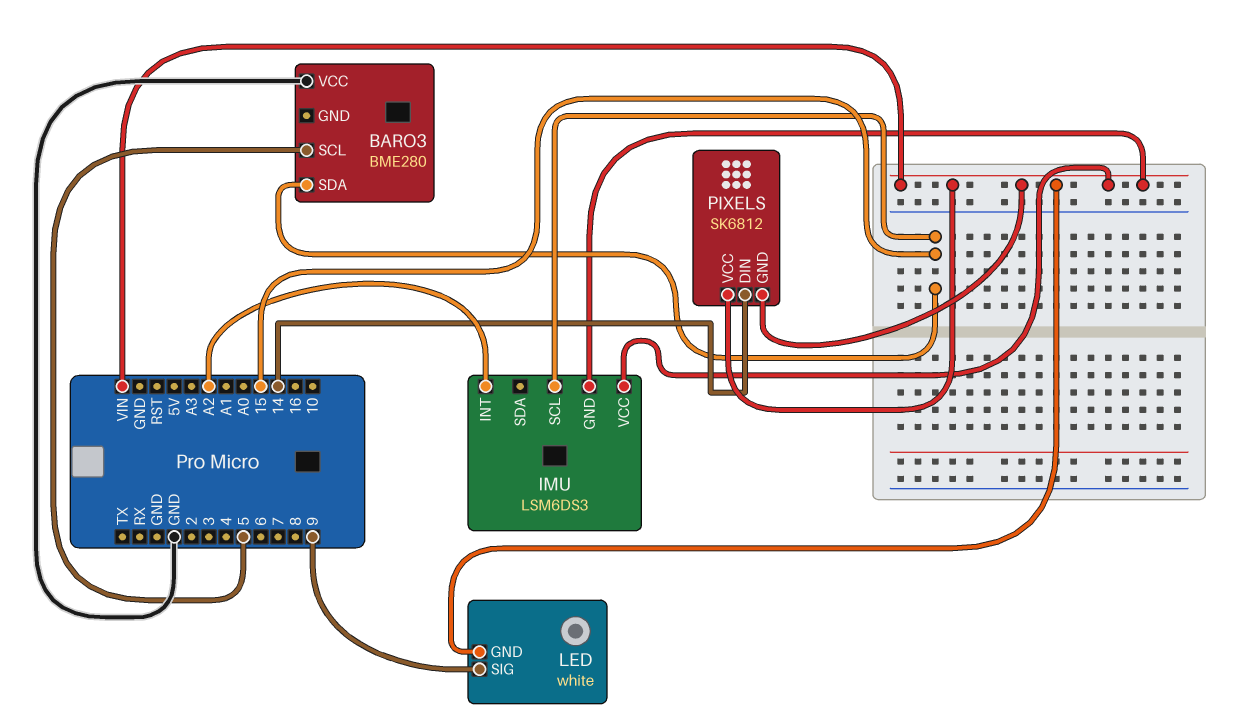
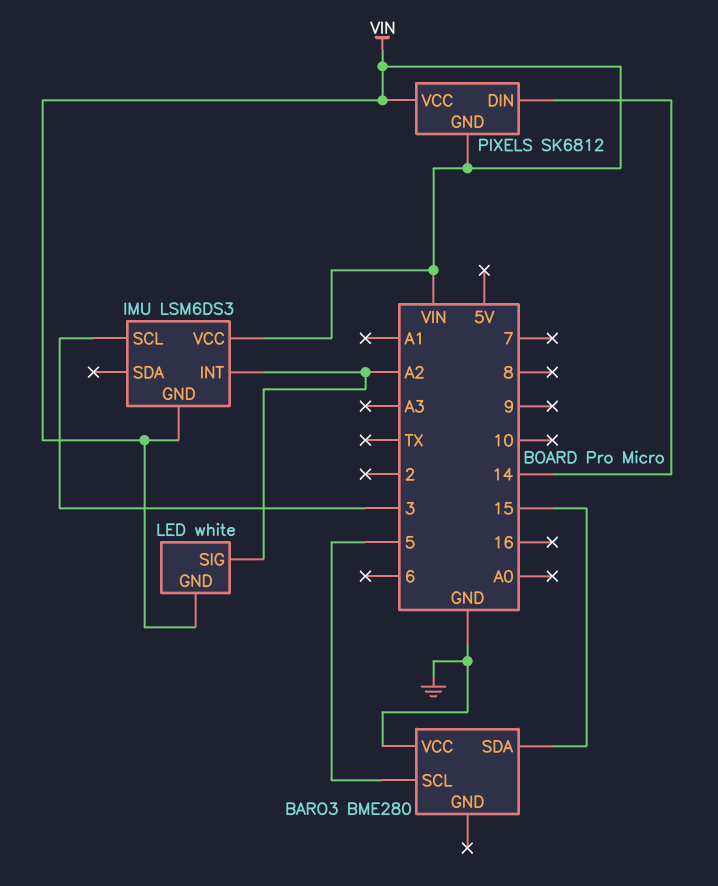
IMU pin SCL: 15 -> 3
LED pin SIG: 9 -> A2

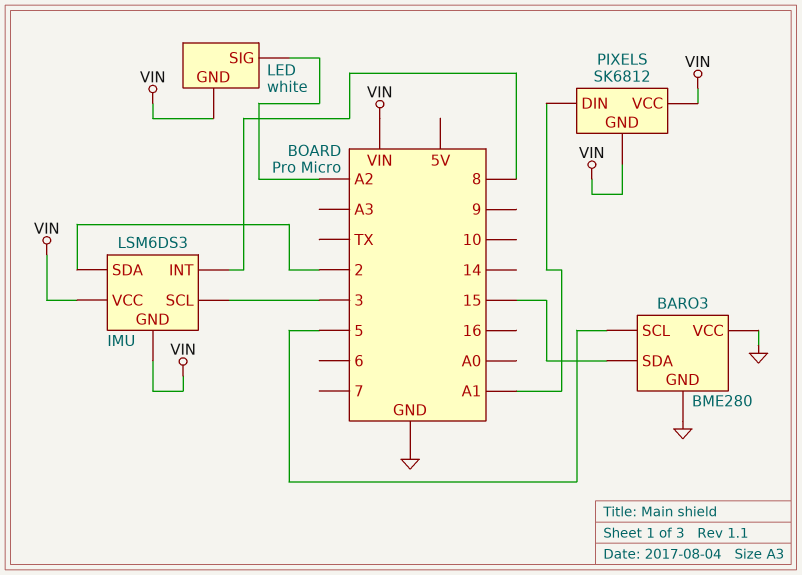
BARO3 pin GND: none -> GND
IMU pin INT: A2 -> 8
IMU pin SDA: none -> 2
PIXELS pin DIN: 14 -> A1

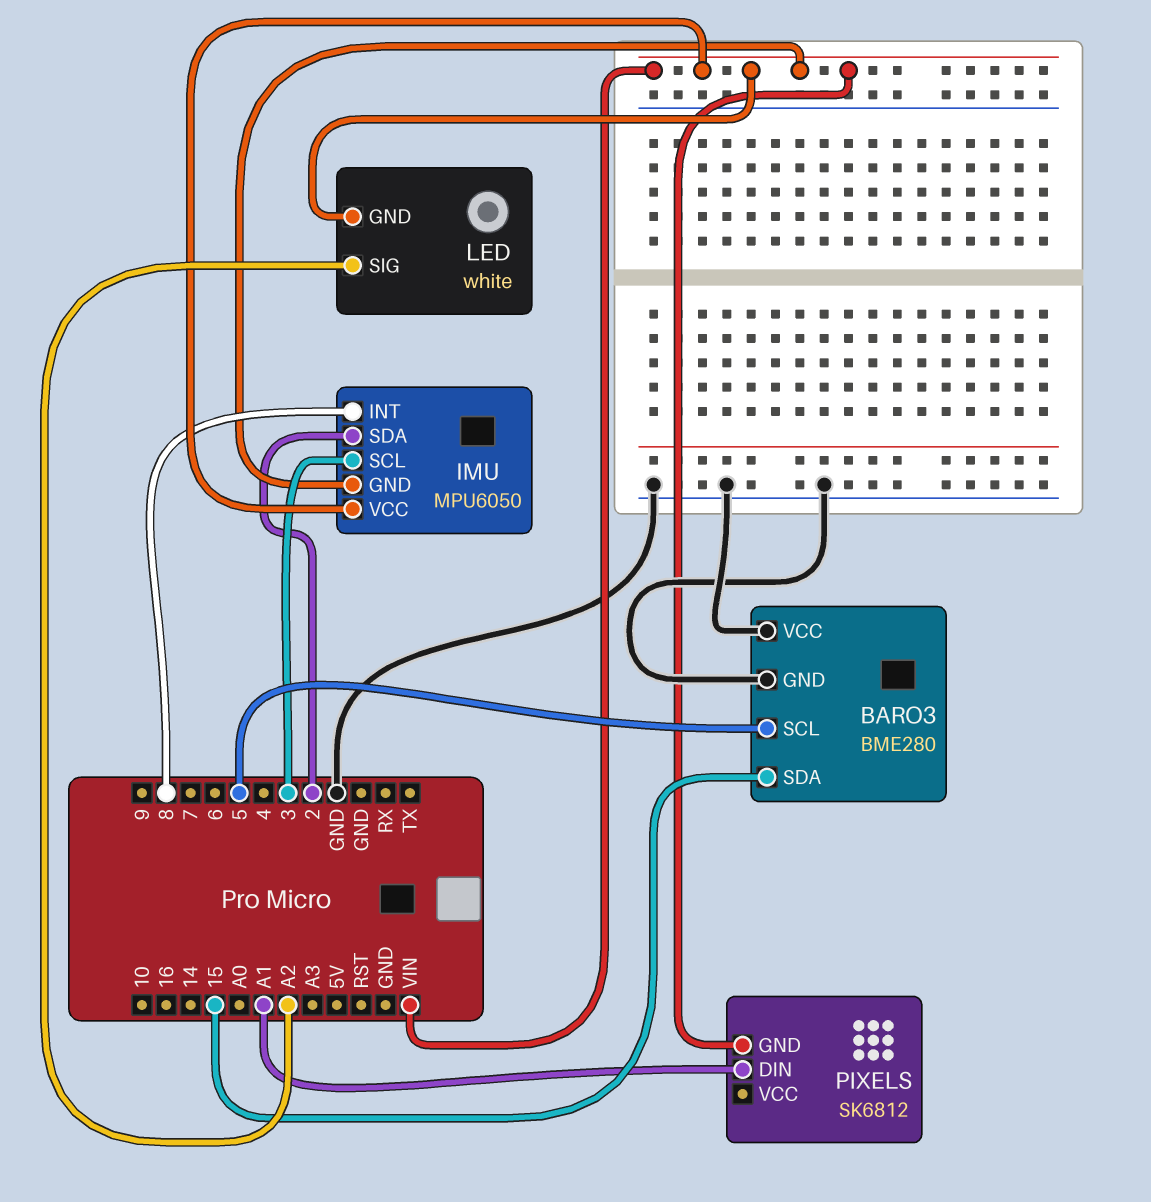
IMU: LSM6DS3 -> MPU6050
PIXELS pin VCC: VIN -> none

